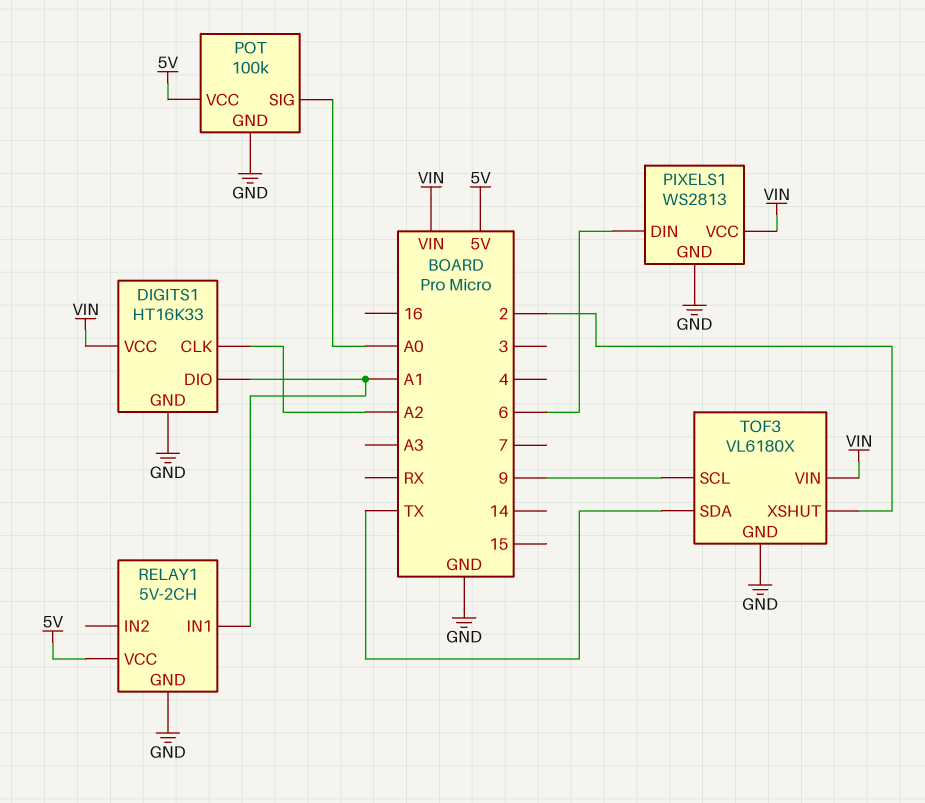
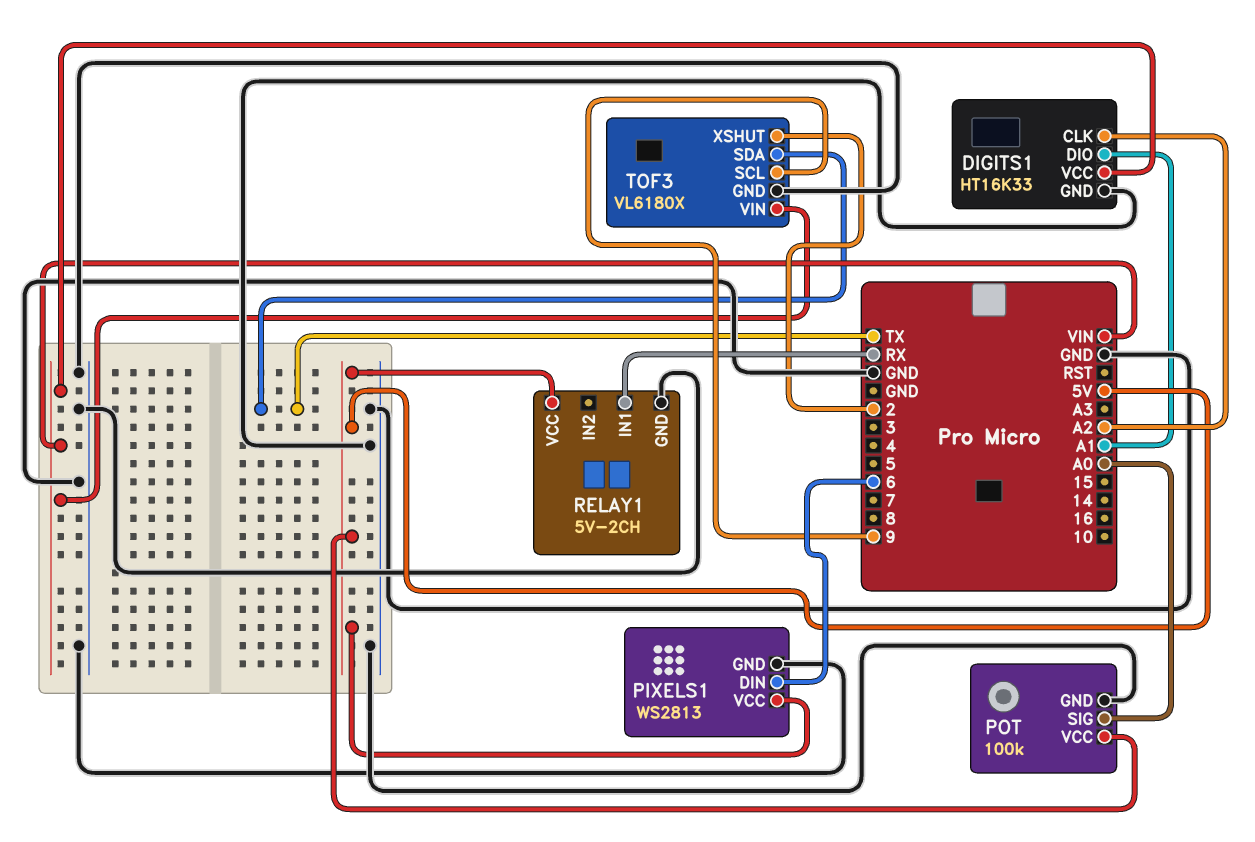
PIXELS1 pin VCC: VIN -> 5V
RELAY1 pin IN1: A1 -> RX

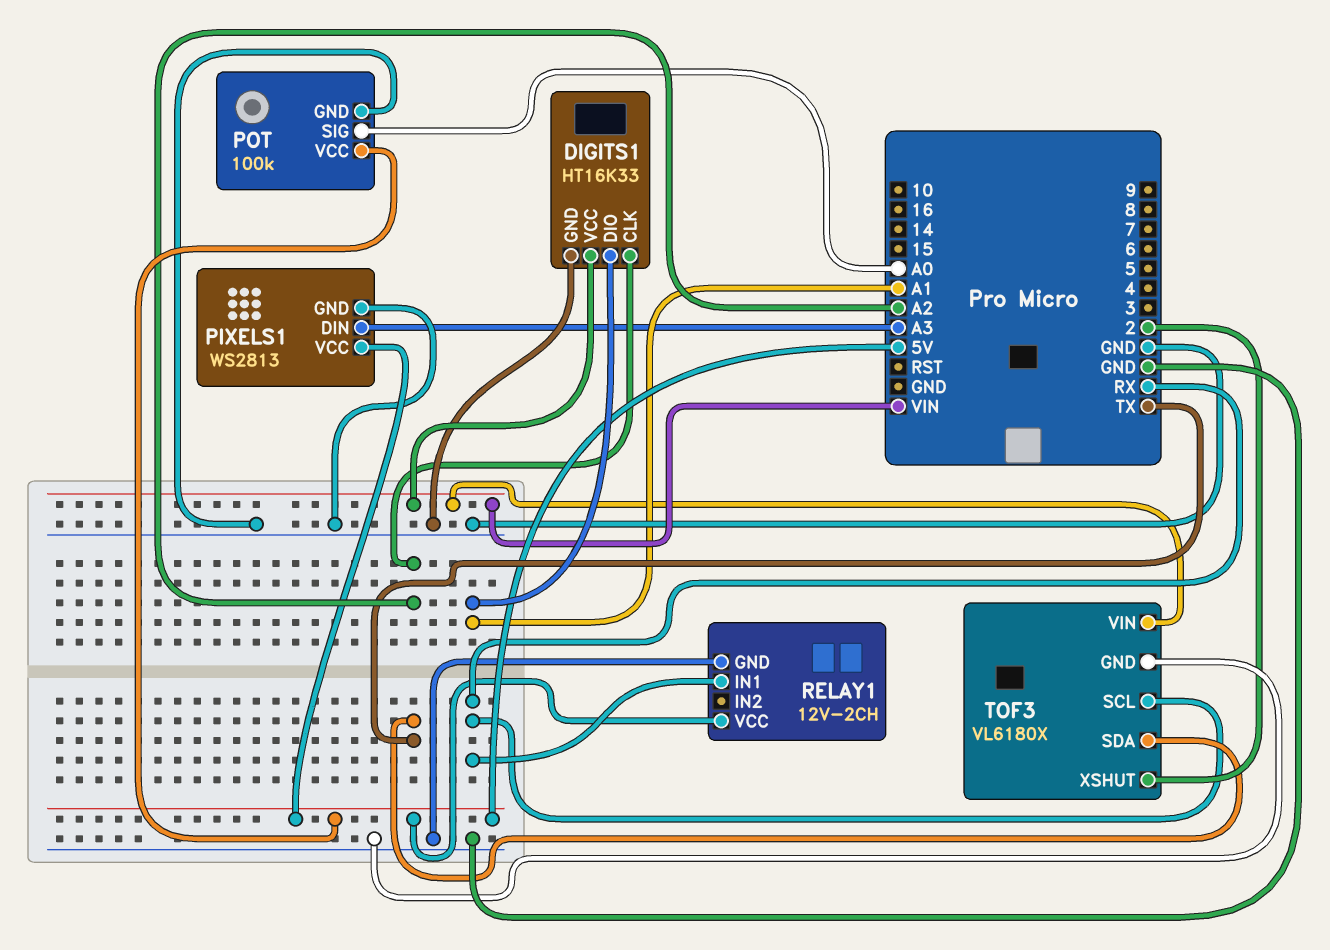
PIXELS1 pin DIN: 6 -> A3
RELAY1: 5V-2CH -> 12V-2CH
TOF3 pin SCL: 9 -> RX

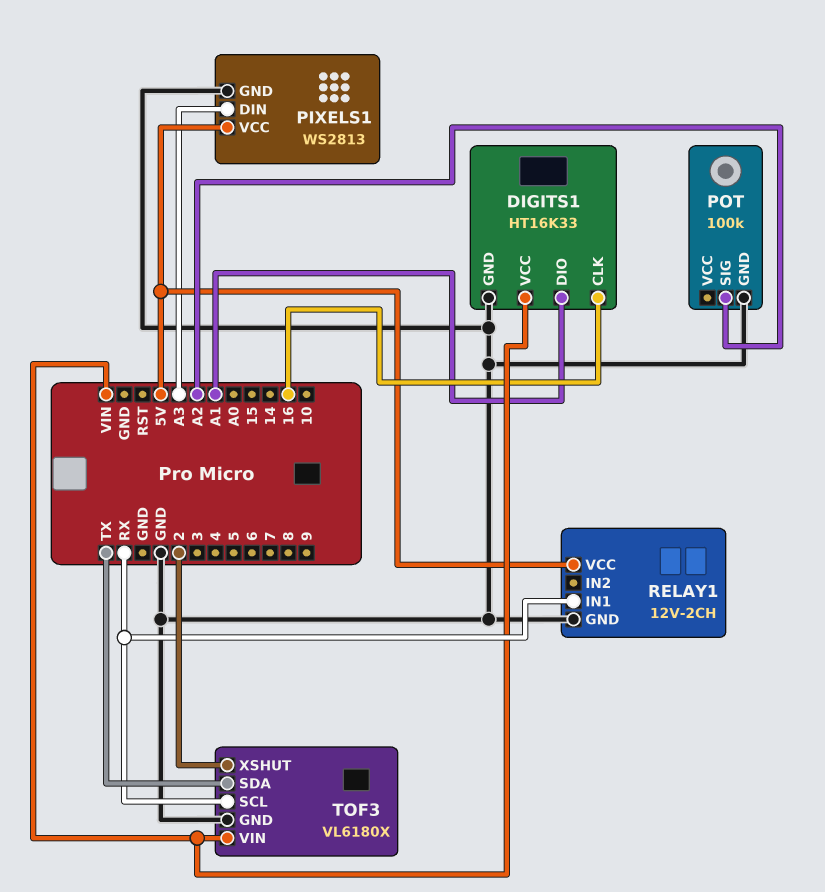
DIGITS1 pin CLK: A2 -> 16
POT pin SIG: A0 -> A2
POT pin VCC: 5V -> none

